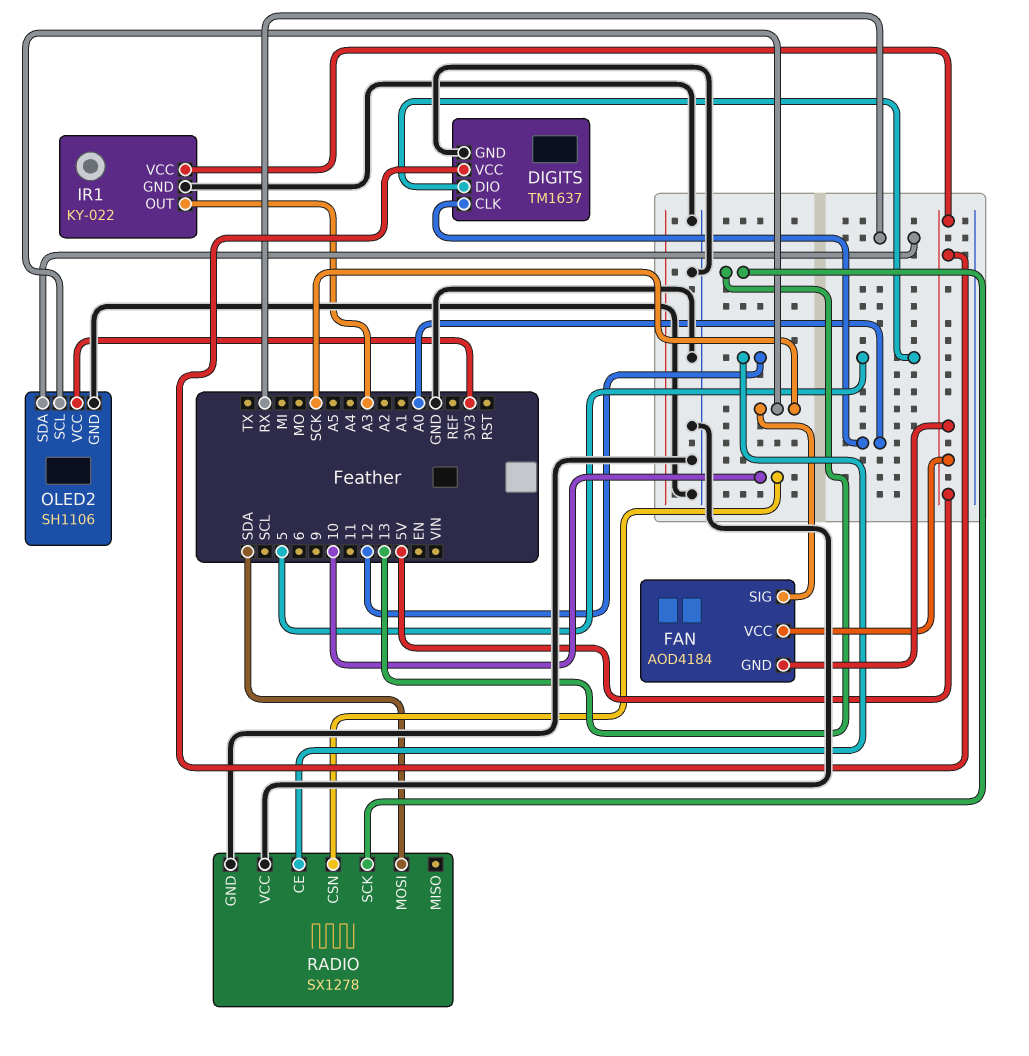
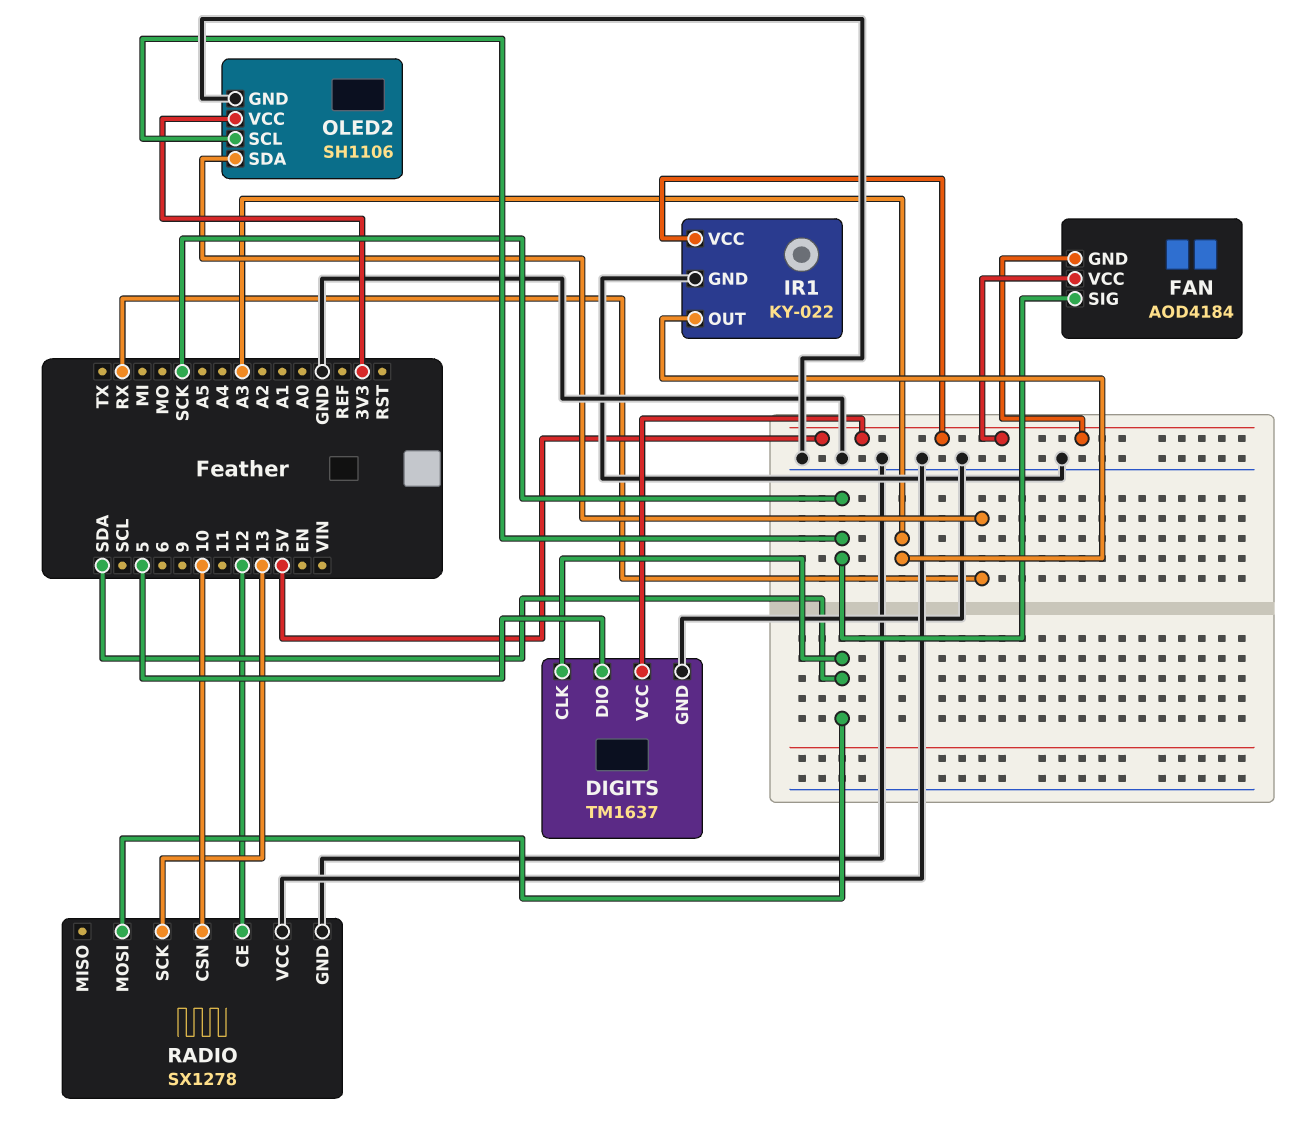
DIGITS pin CLK: A0 -> SDA

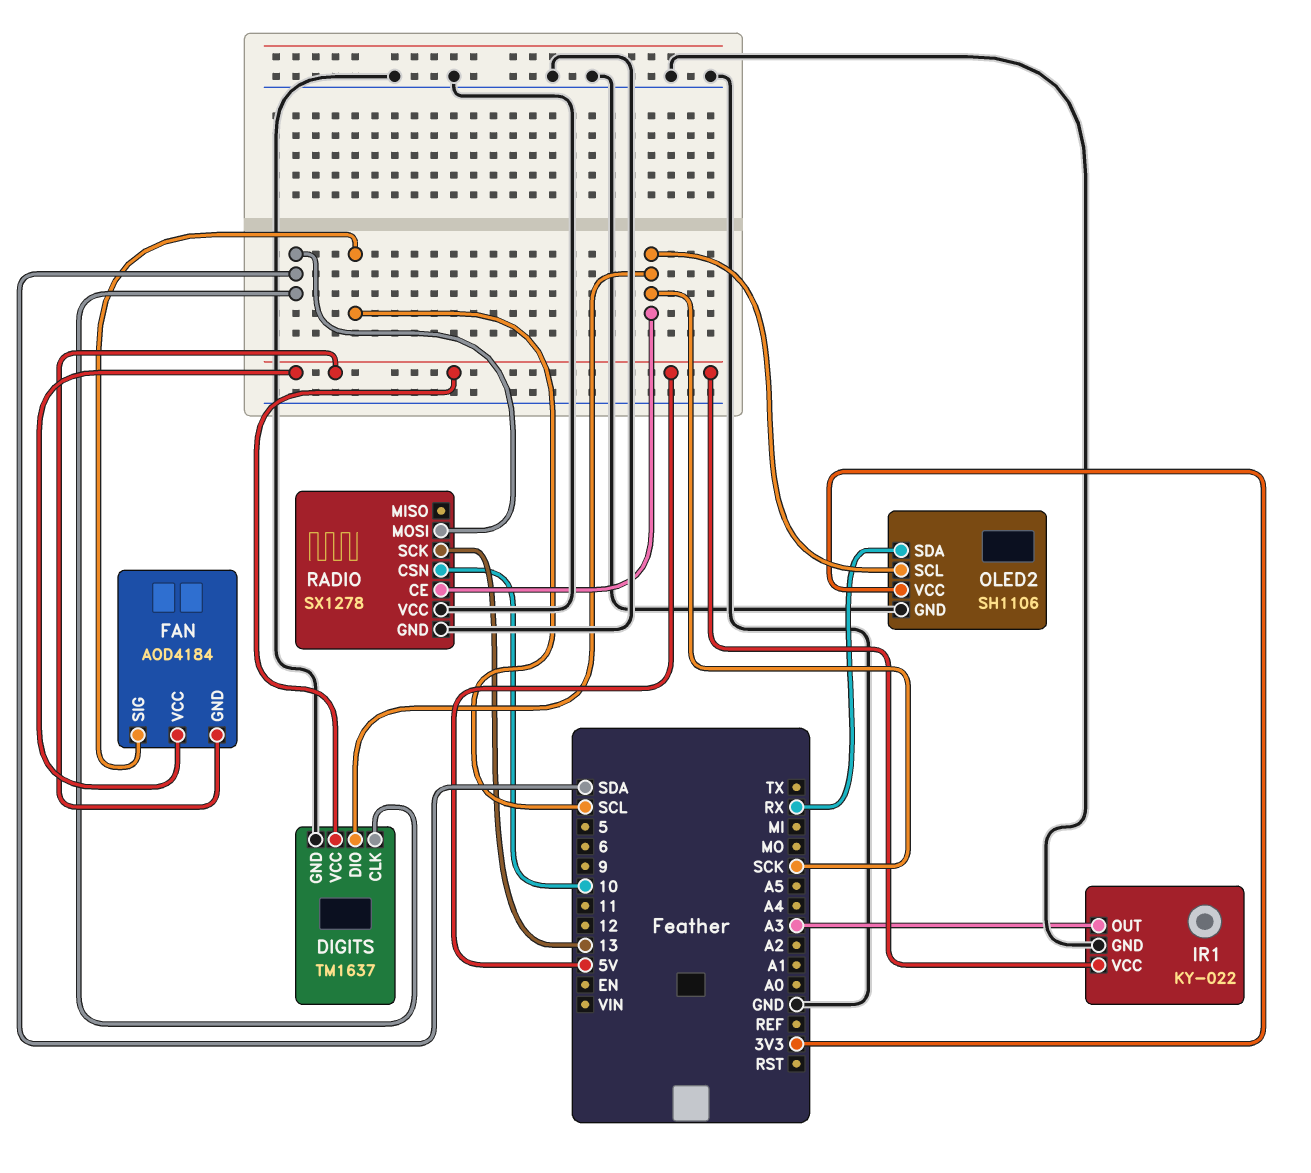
DIGITS pin DIO: 5 -> SCK
FAN pin SIG: SCK -> SCL
RADIO pin CE: 12 -> SCK

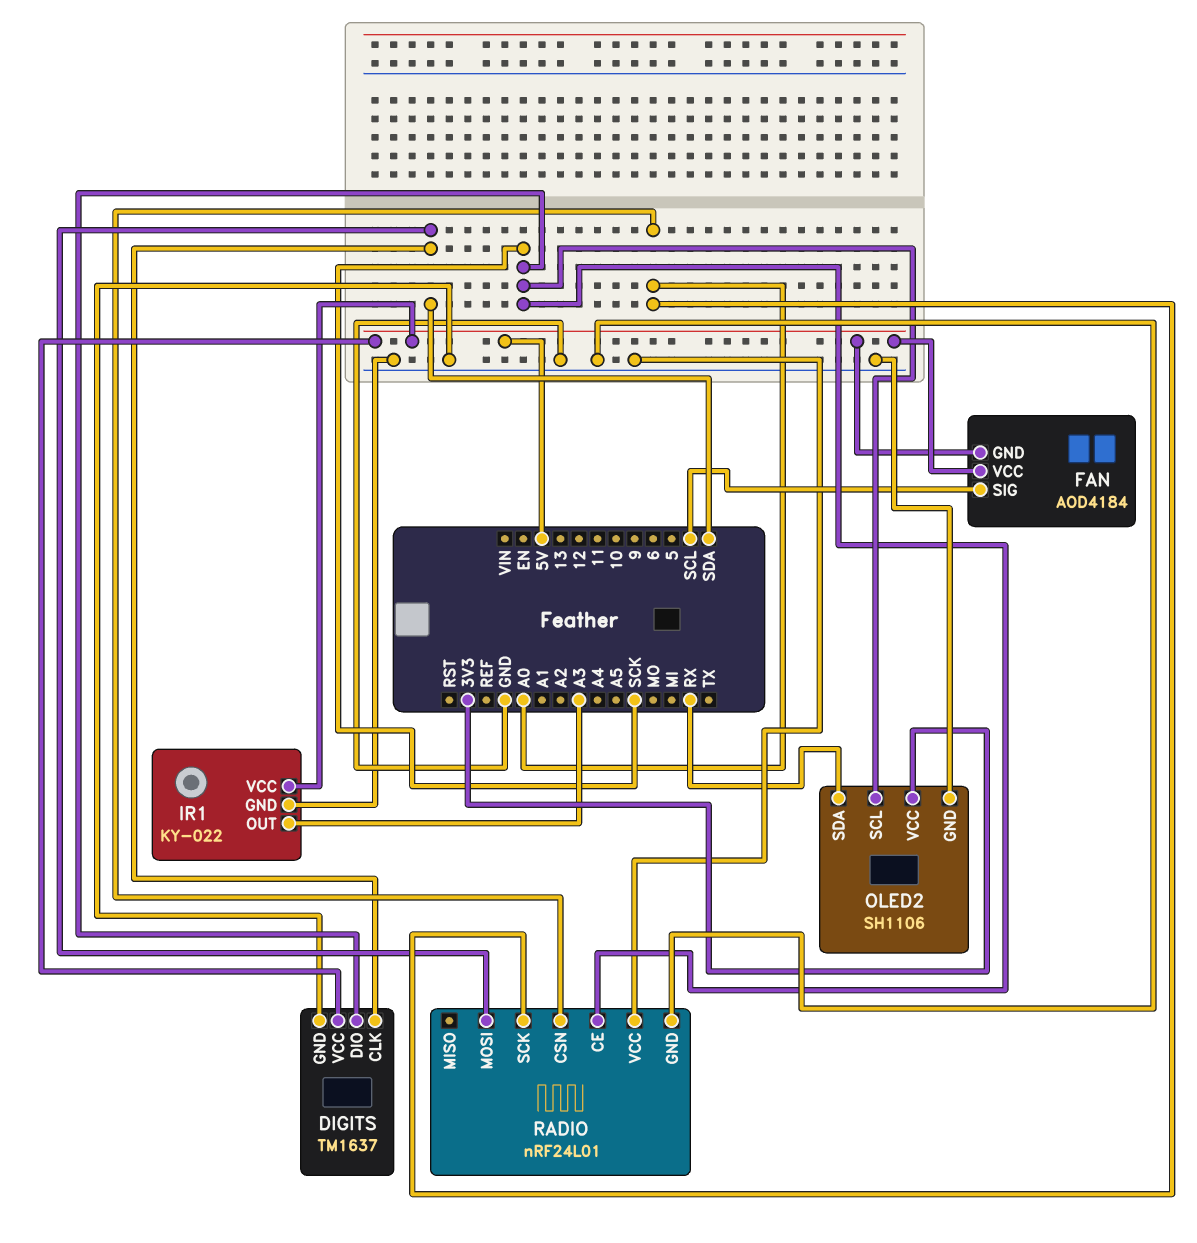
RADIO: SX1278 -> nRF24L01
RADIO pin CSN: 10 -> A0
RADIO pin SCK: 13 -> A0

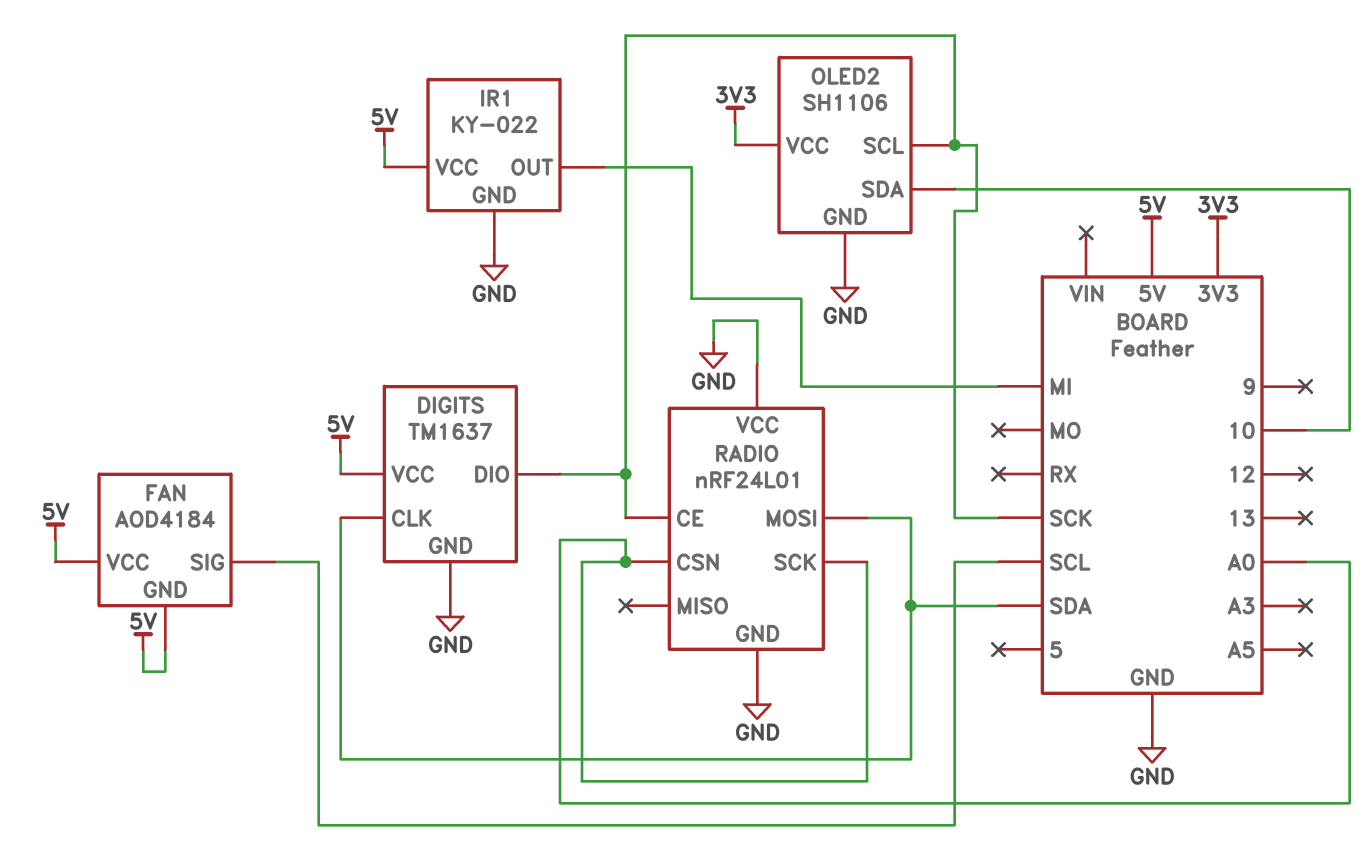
IR1 pin OUT: A3 -> MI
OLED2 pin SDA: RX -> 10

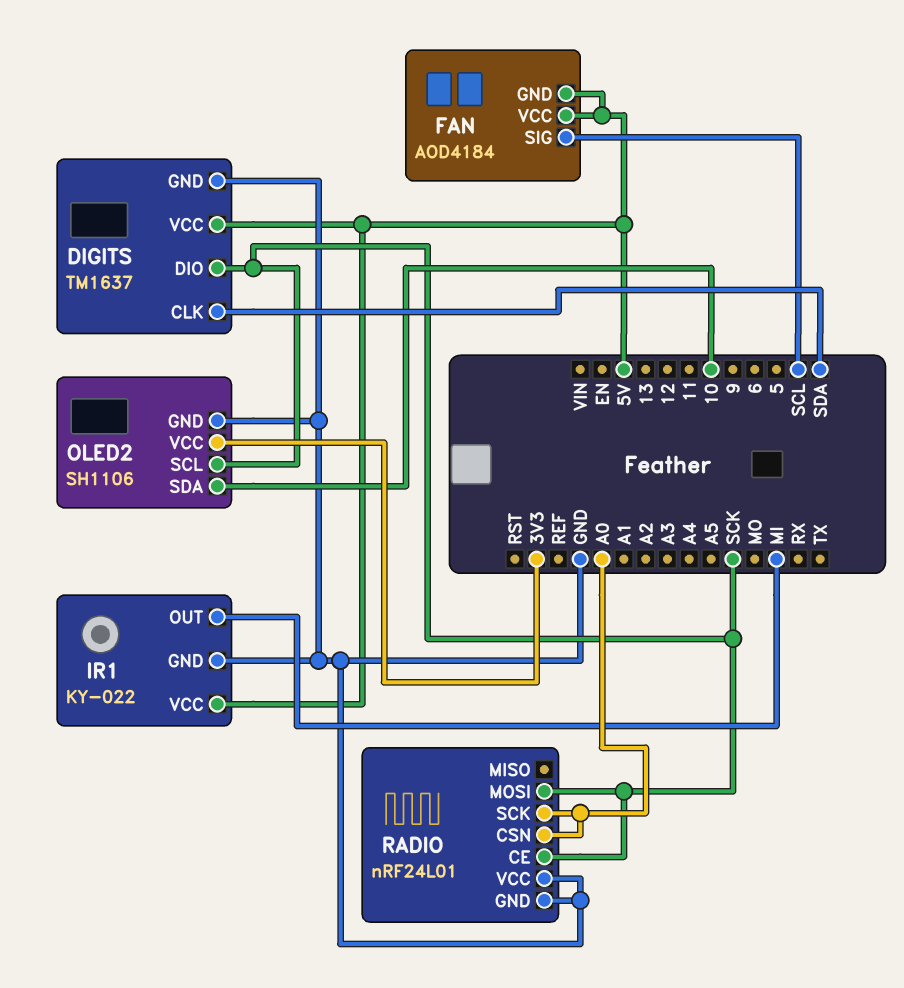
RADIO pin MOSI: SDA -> SCK

